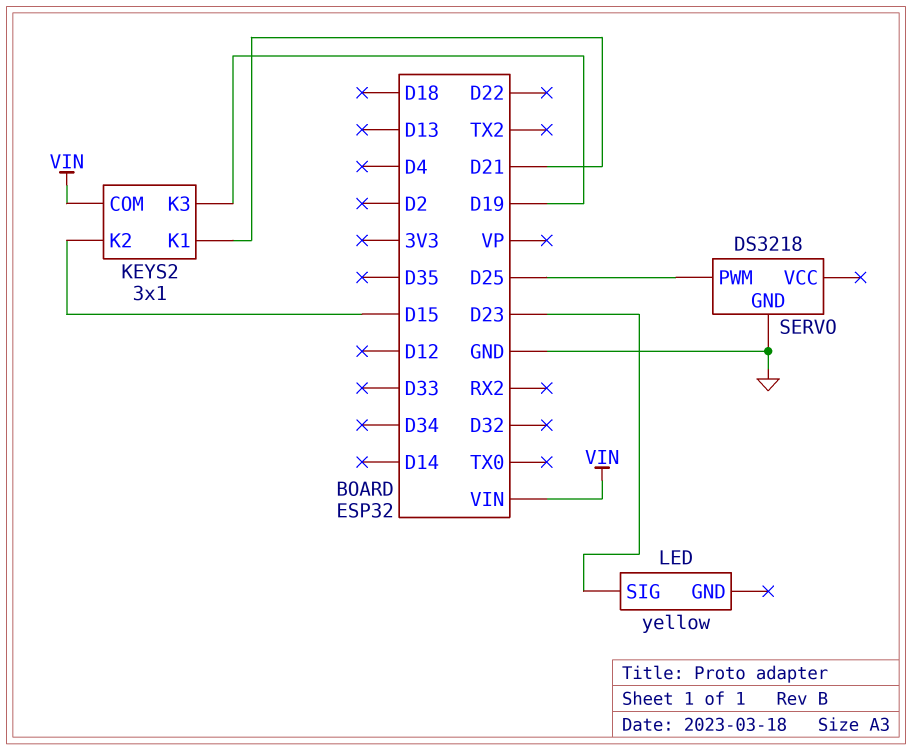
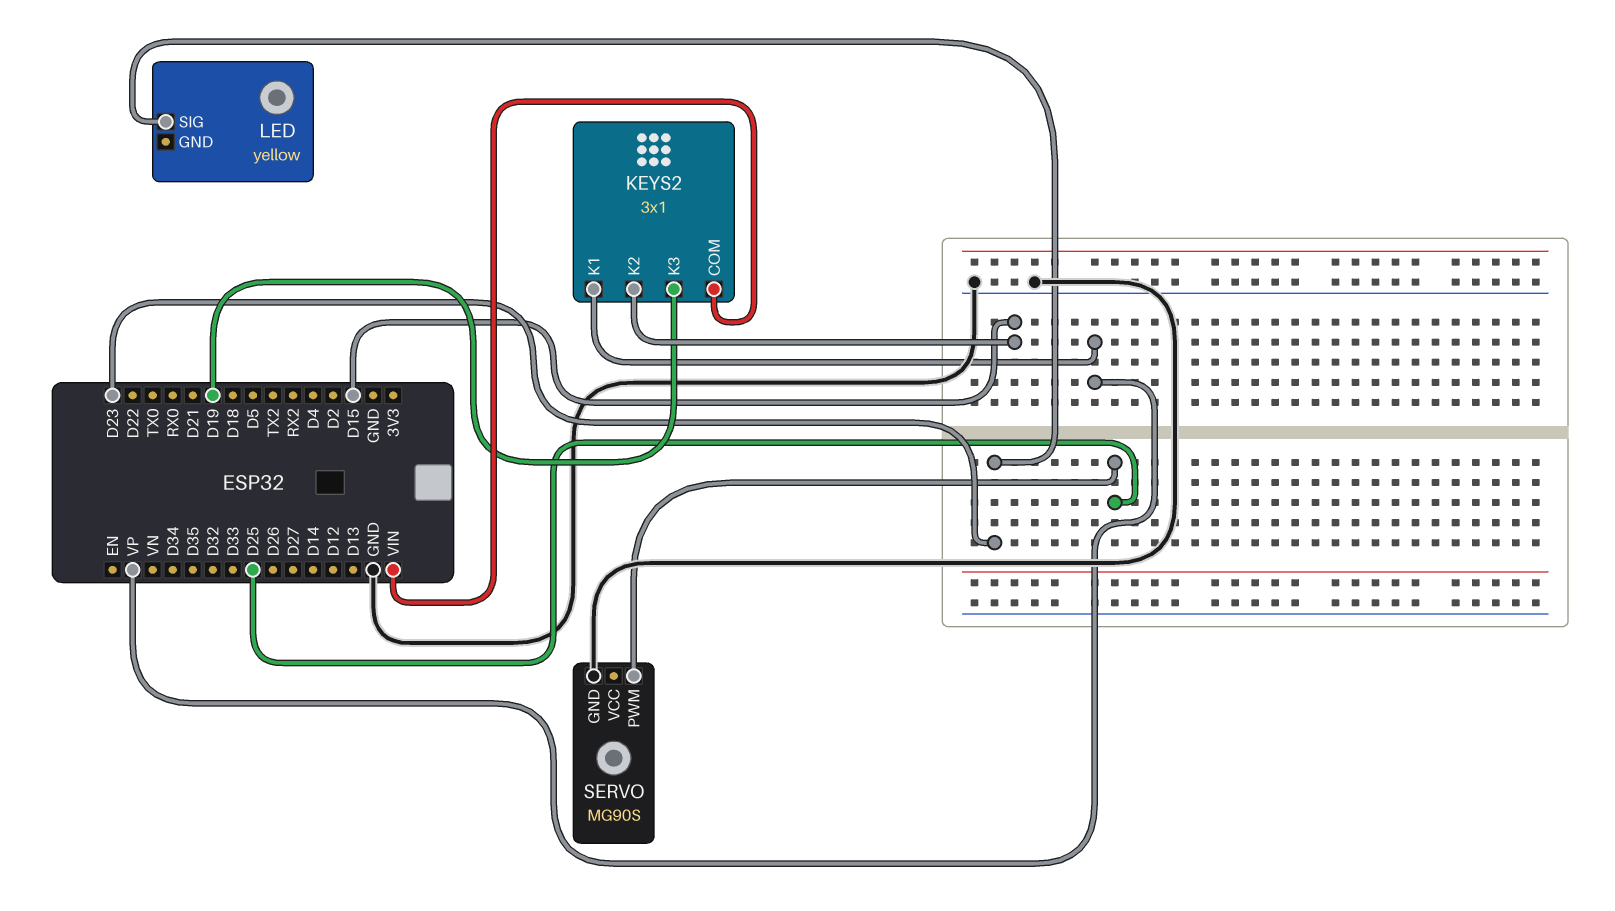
KEYS2 pin K1: D21 -> VP
SERVO: DS3218 -> MG90S

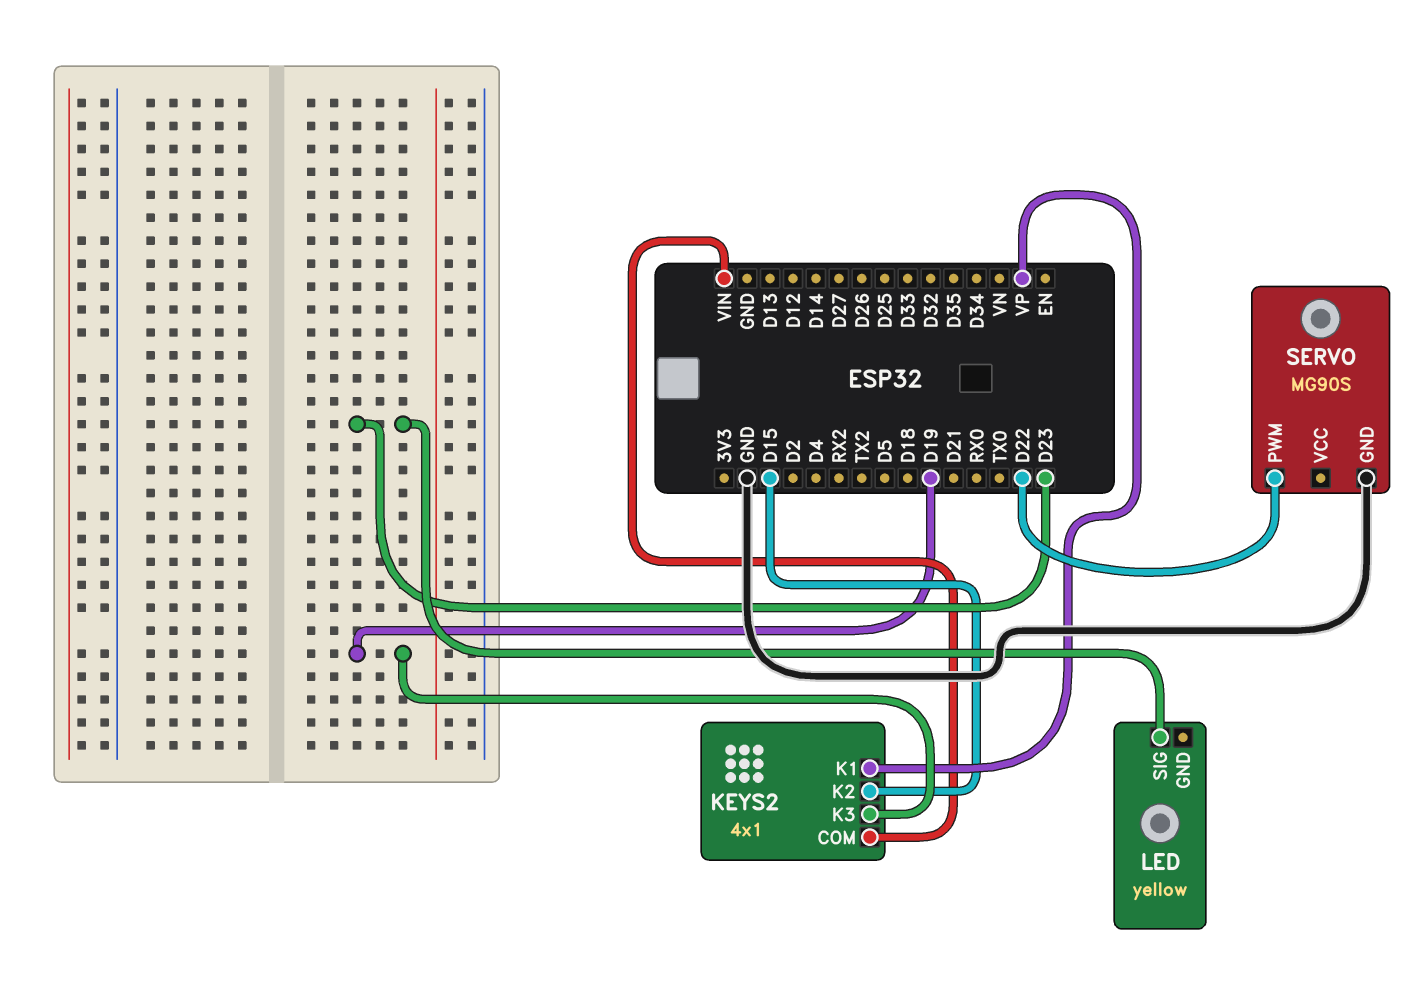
KEYS2: 3x1 -> 4x1
SERVO pin PWM: D25 -> D22

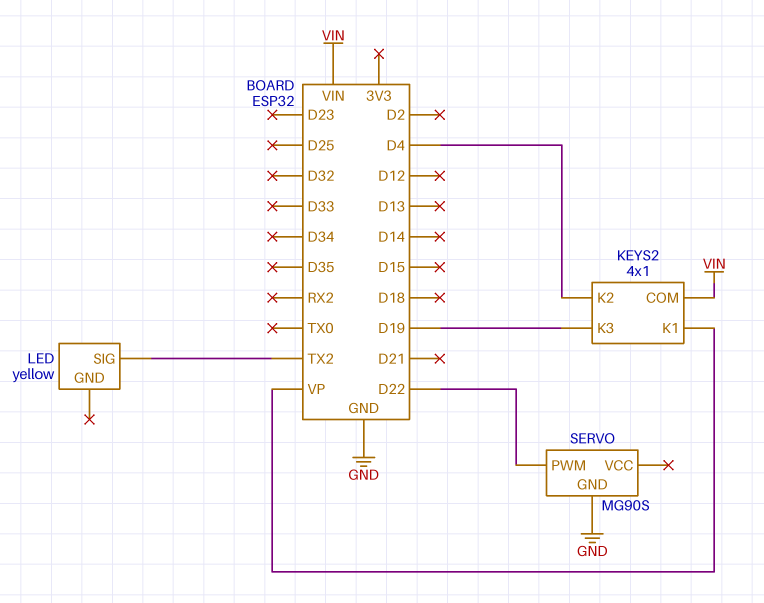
KEYS2 pin K2: D15 -> D4
LED pin SIG: D23 -> TX2

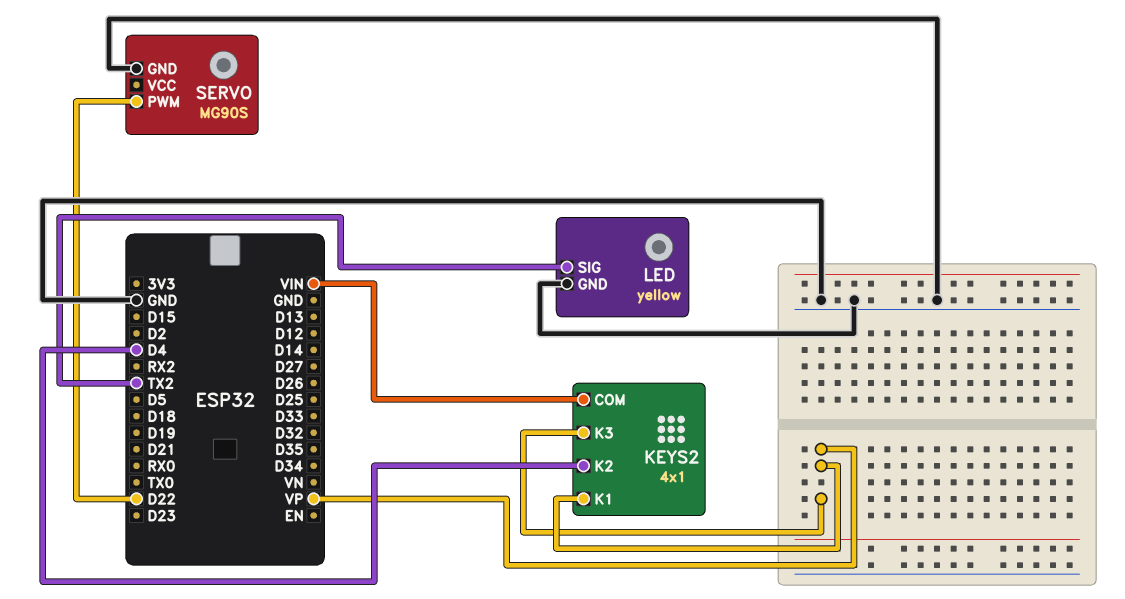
KEYS2 pin K3: D19 -> VP
LED pin GND: none -> GND

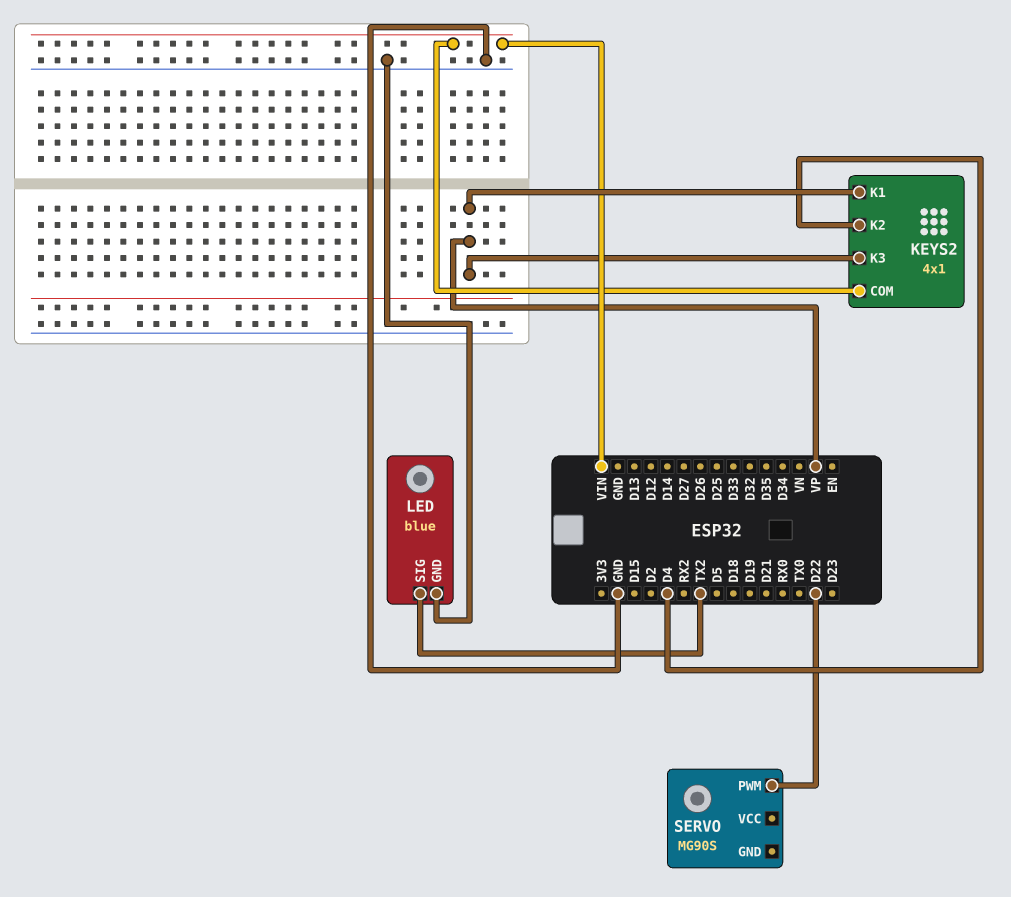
LED: yellow -> blue
SERVO pin GND: GND -> none

